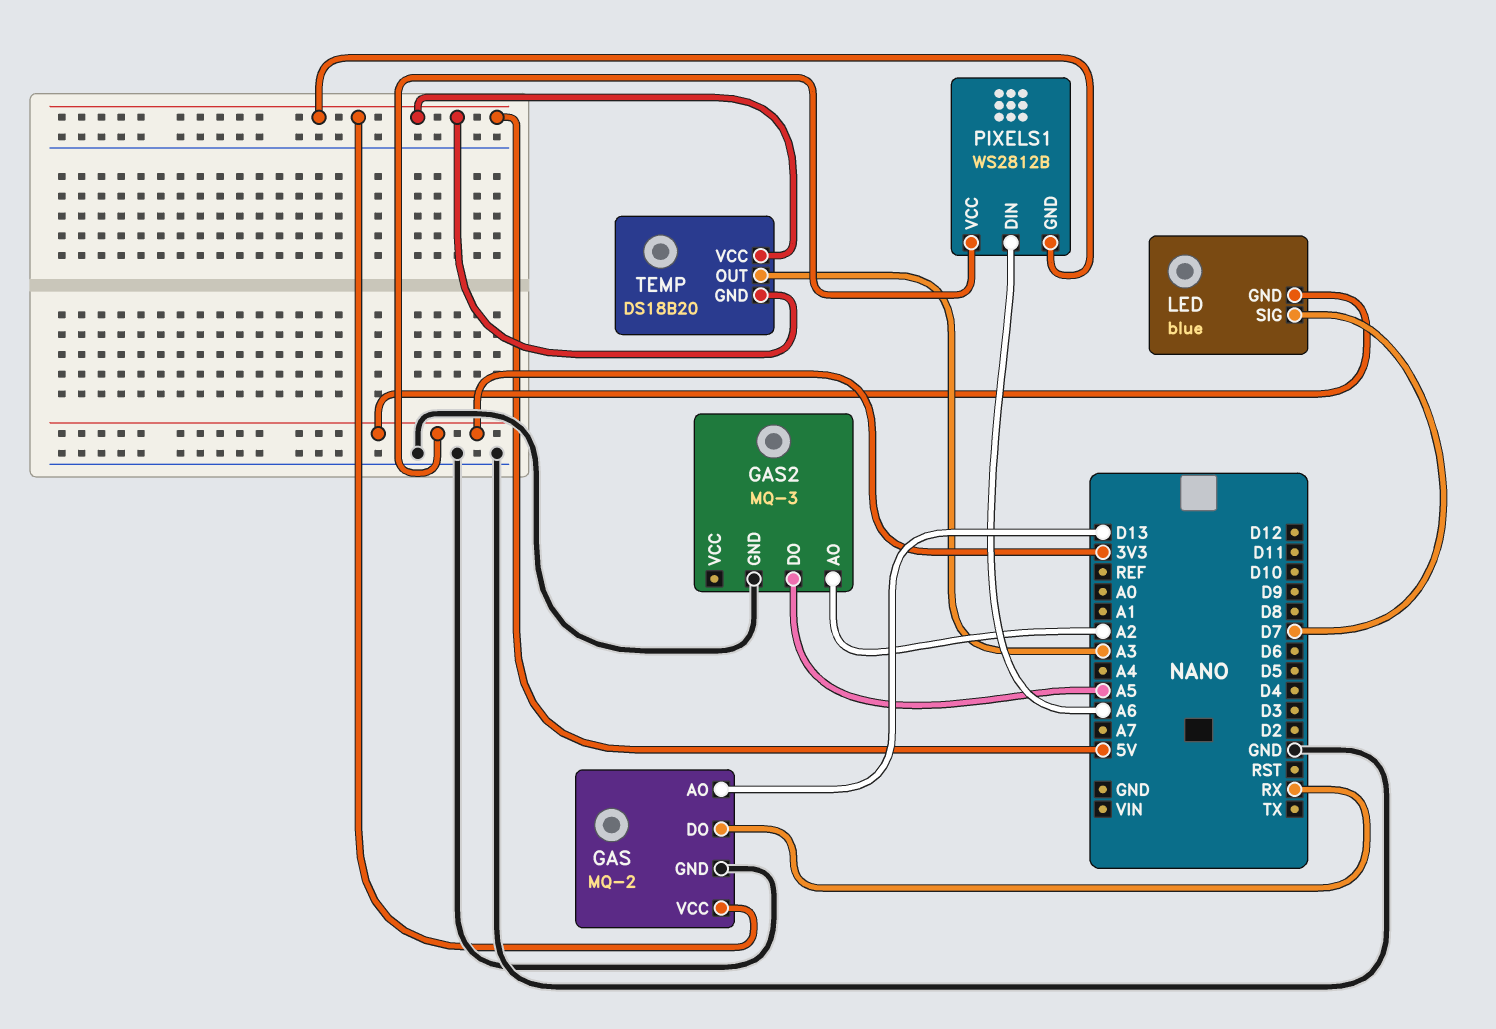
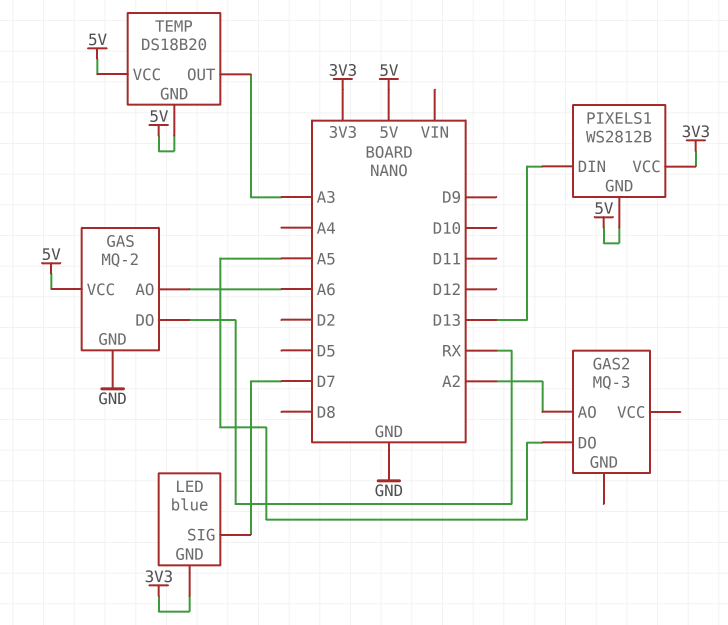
GAS pin AO: D13 -> A6
GAS2 pin GND: GND -> none
PIXELS1 pin DIN: A6 -> D13

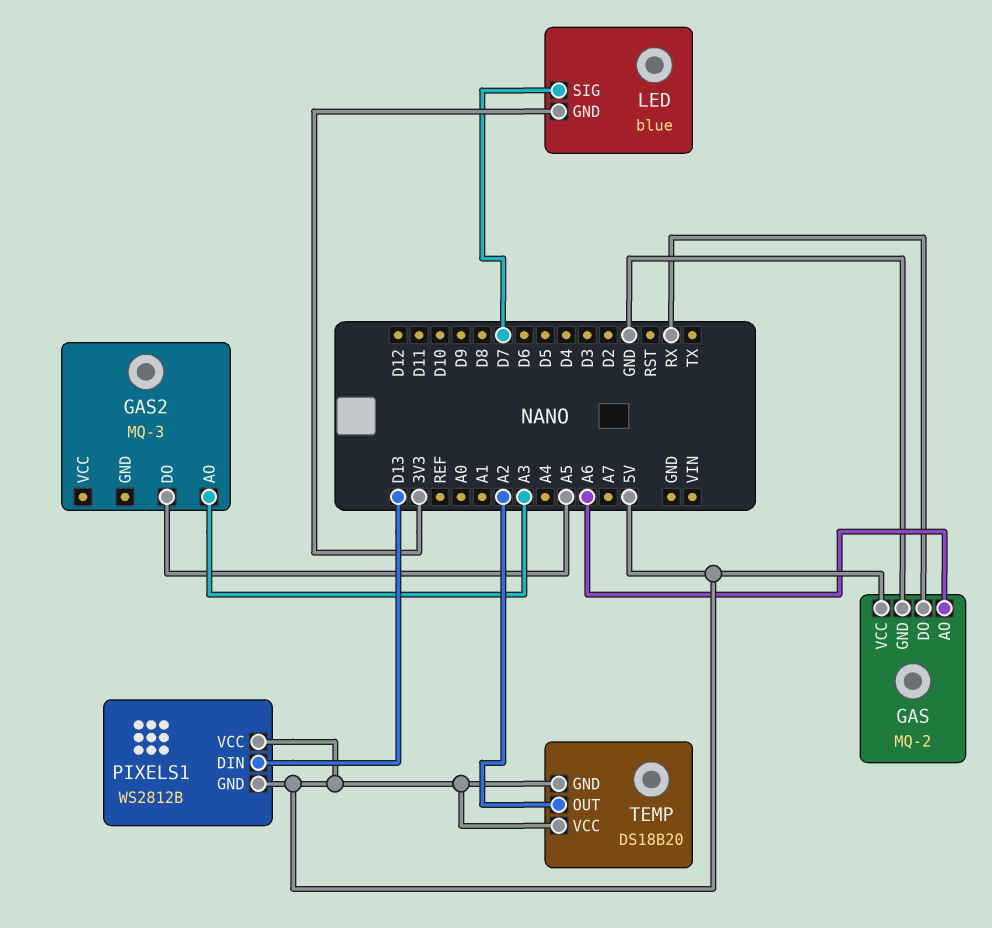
GAS2 pin AO: A2 -> A3
PIXELS1 pin VCC: 3V3 -> 5V
TEMP pin OUT: A3 -> A2

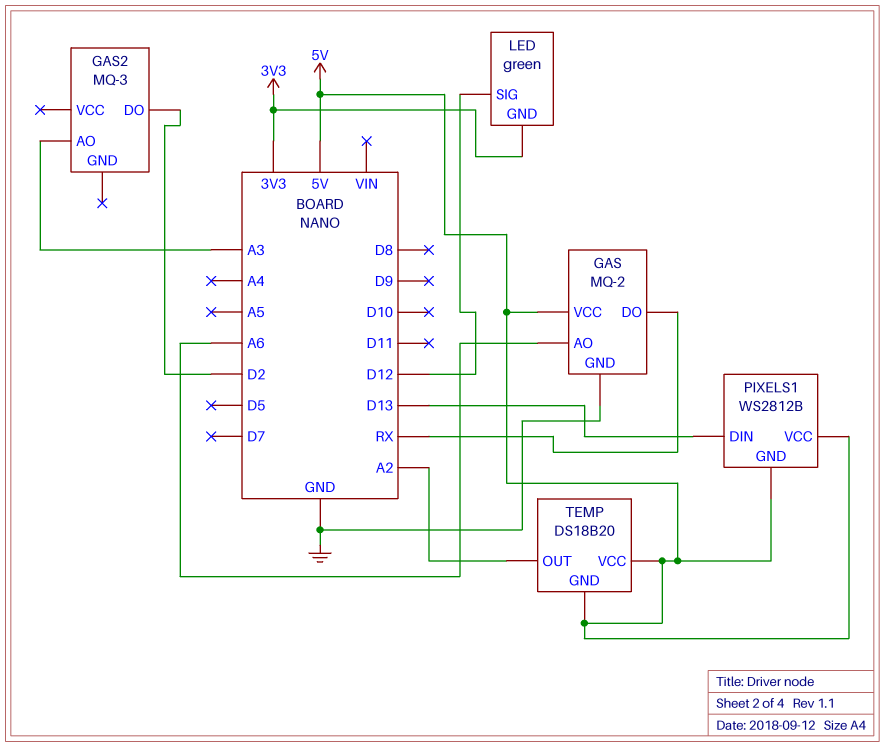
GAS2 pin DO: A5 -> D2
LED: blue -> green
LED pin SIG: D7 -> D12

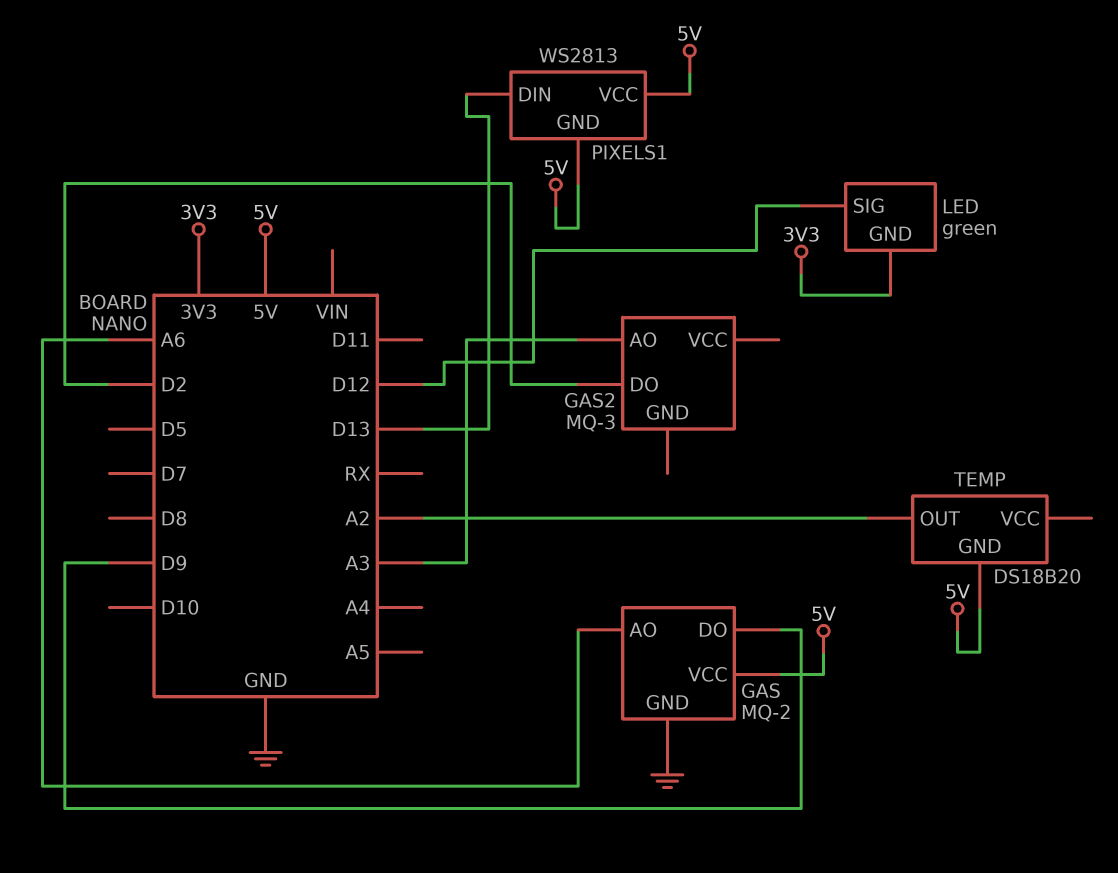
GAS pin DO: RX -> D9
PIXELS1: WS2812B -> WS2813
TEMP pin VCC: 5V -> none

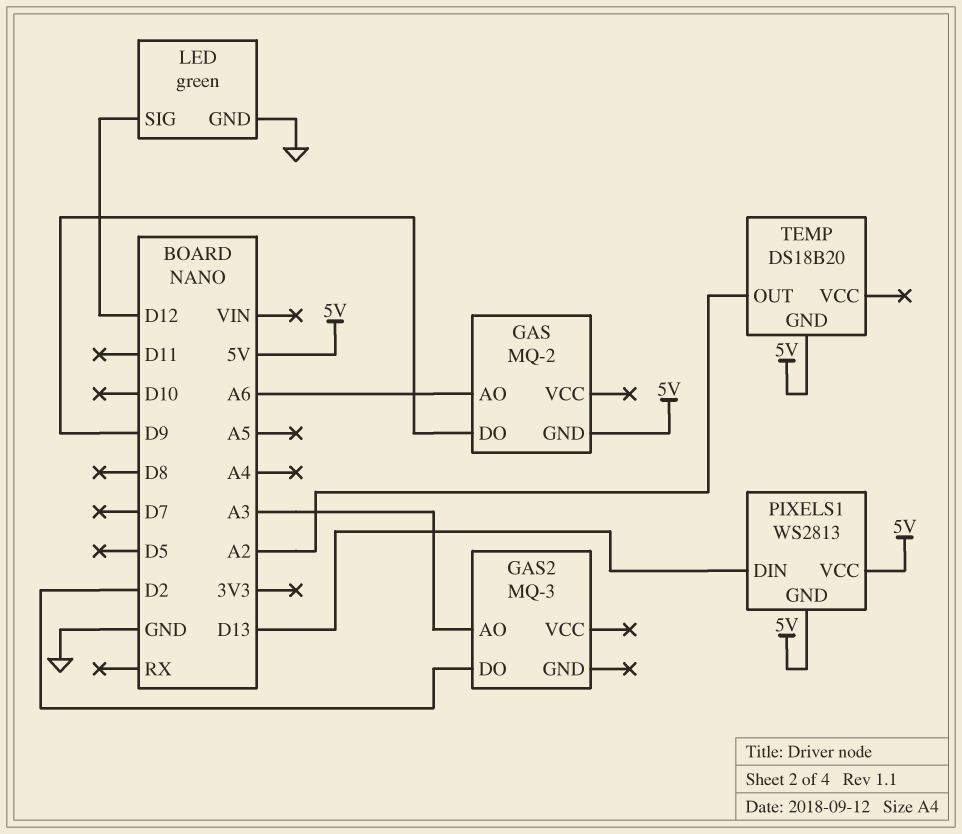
GAS pin GND: GND -> 5V
GAS pin VCC: 5V -> none
LED pin GND: 3V3 -> GND

